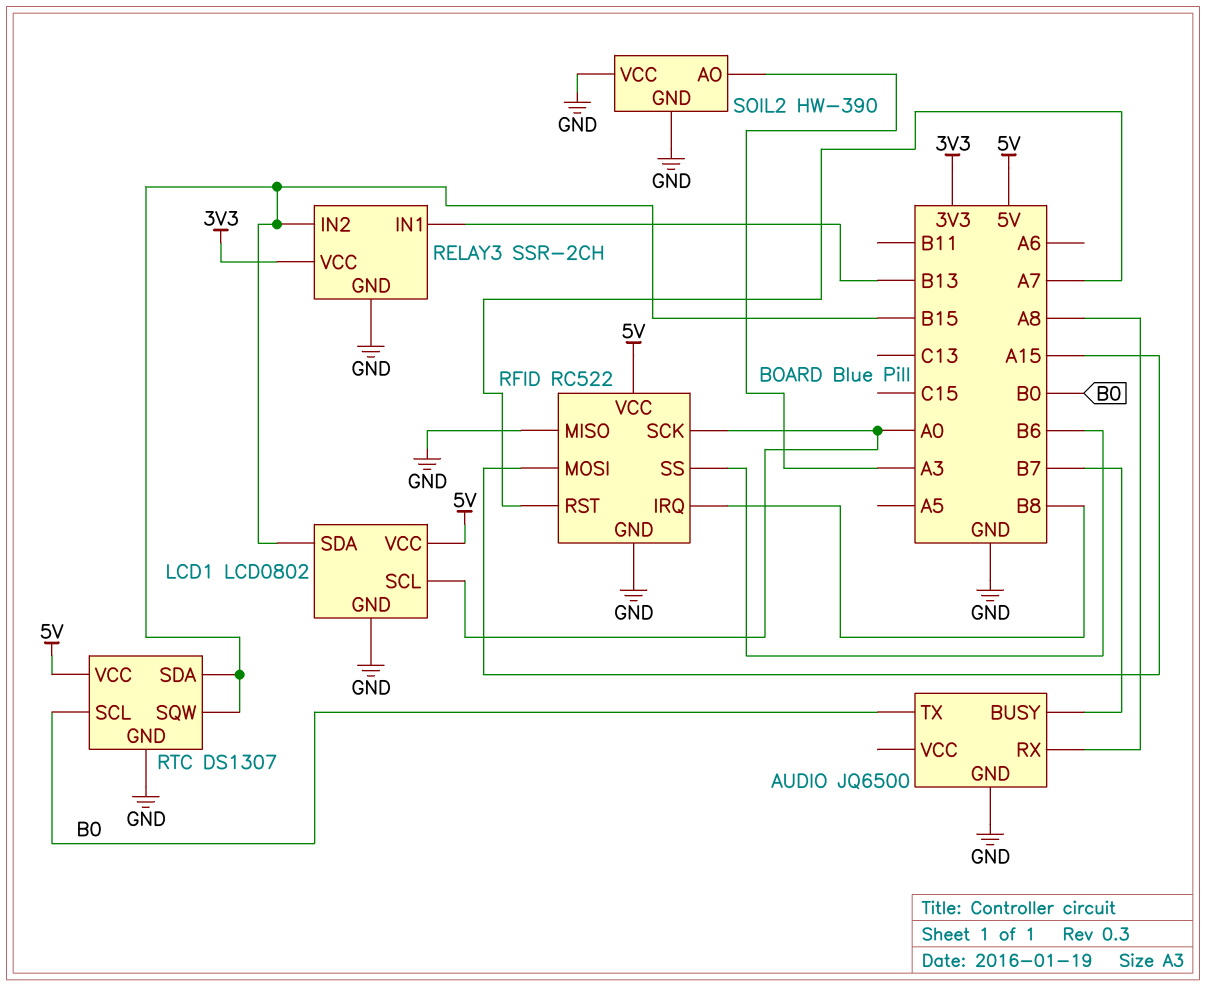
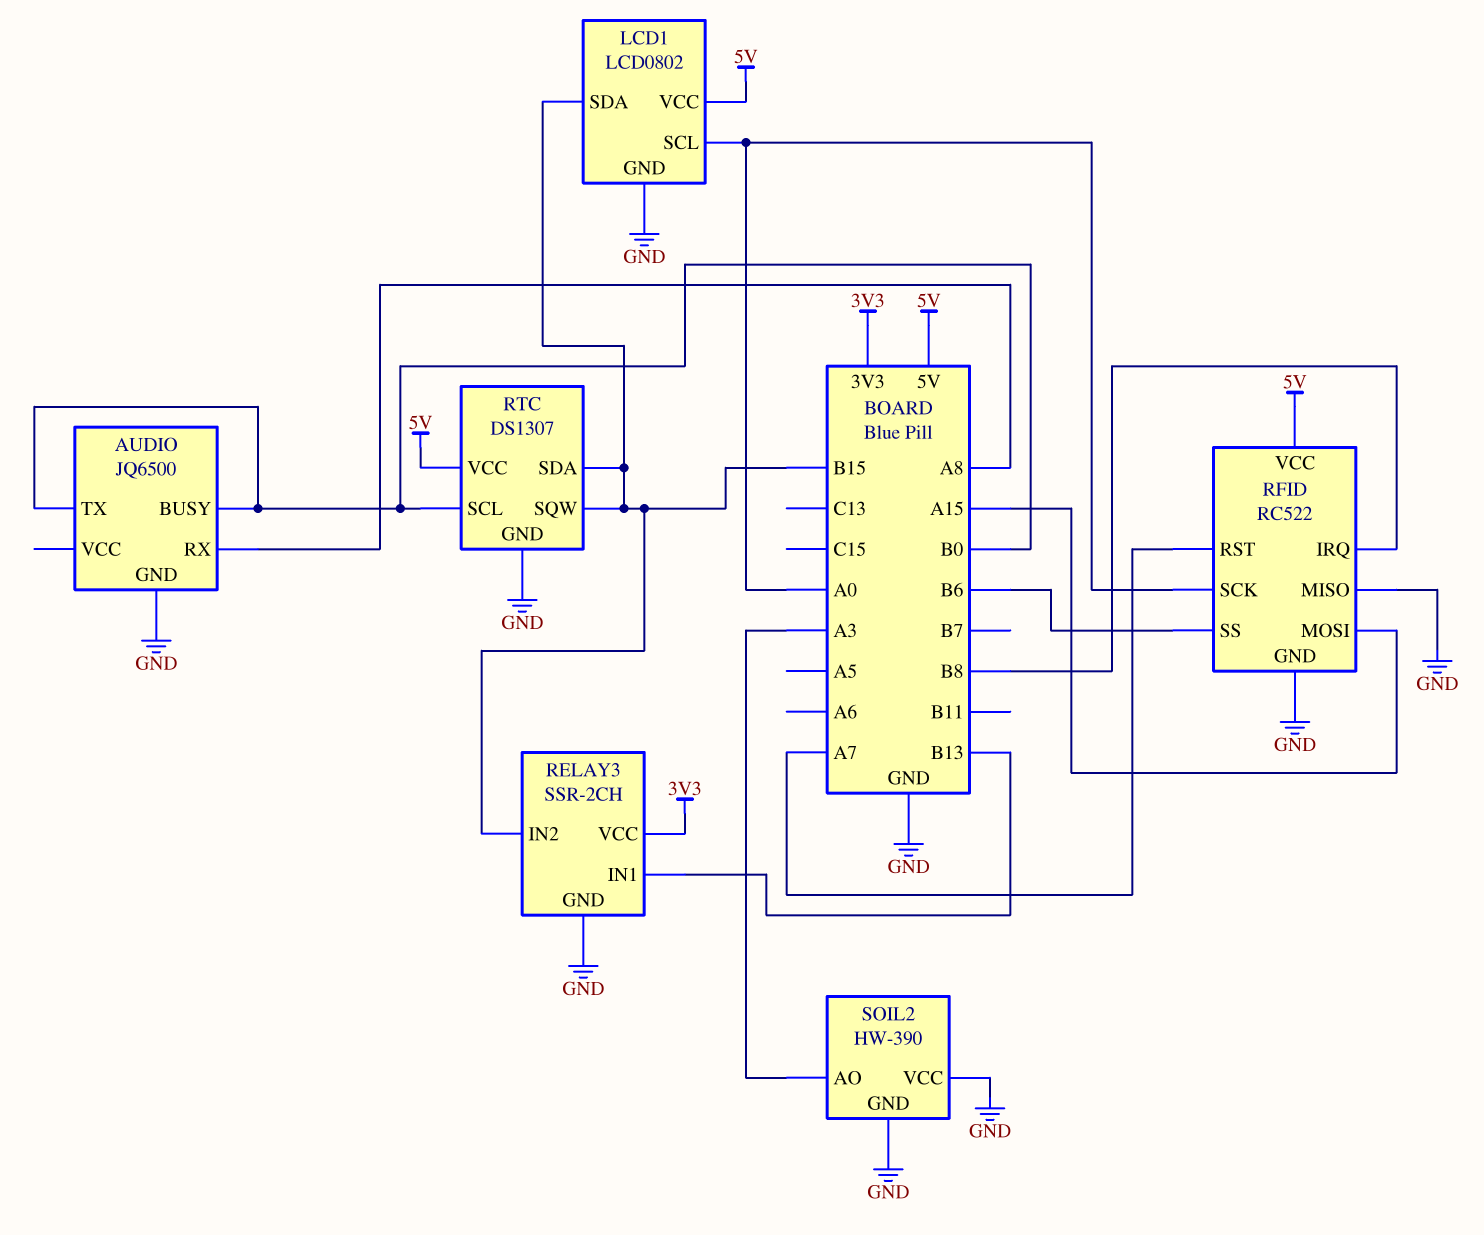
AUDIO pin BUSY: B7 -> B0

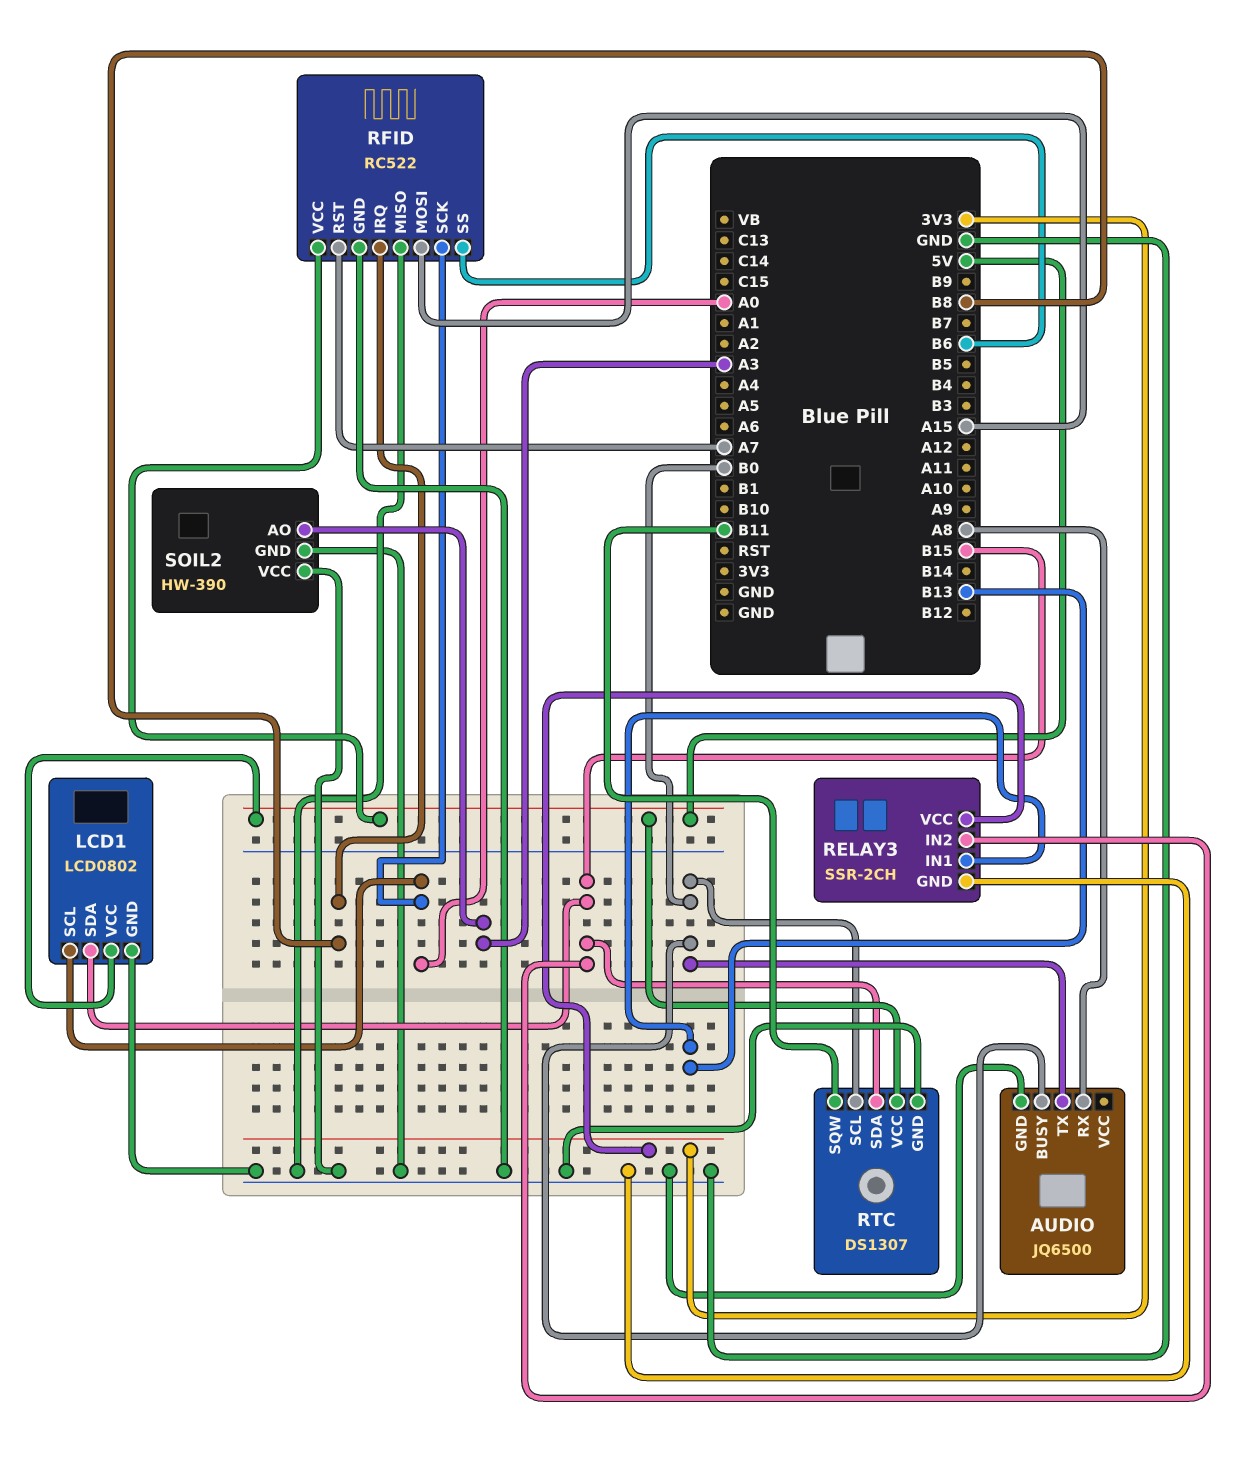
RTC pin SQW: B15 -> B11

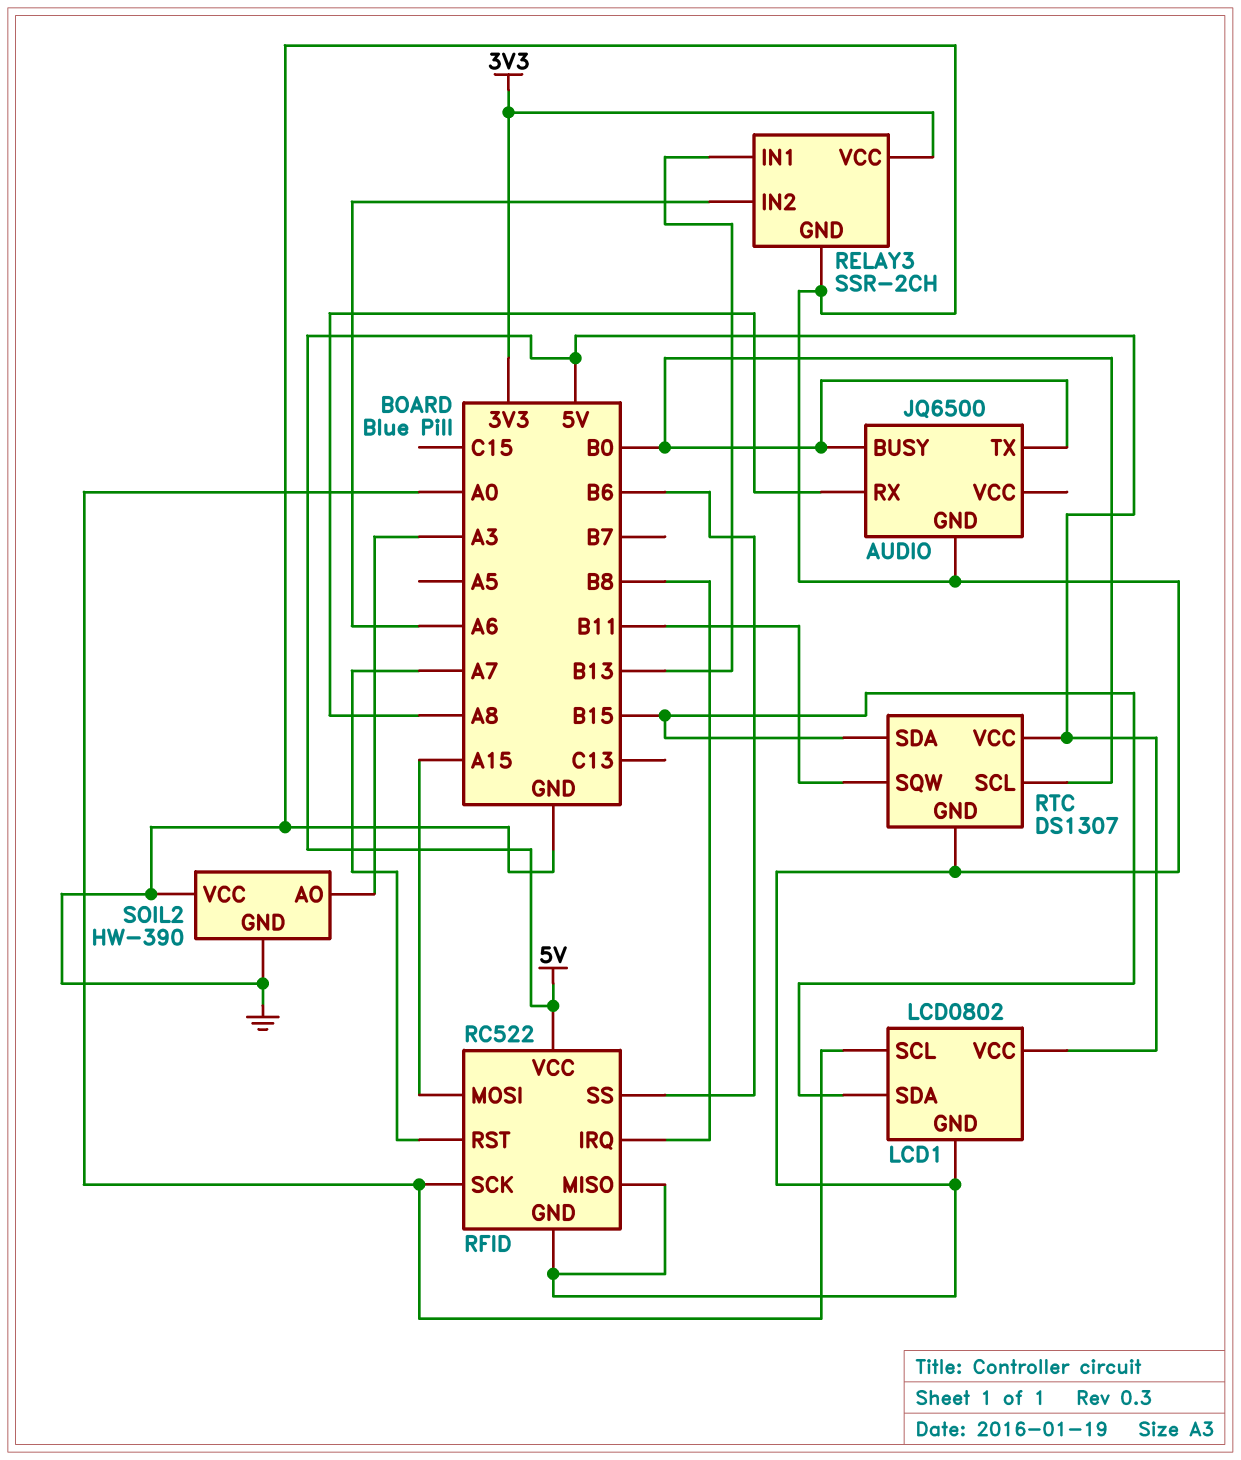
RELAY3 pin IN2: B15 -> A6

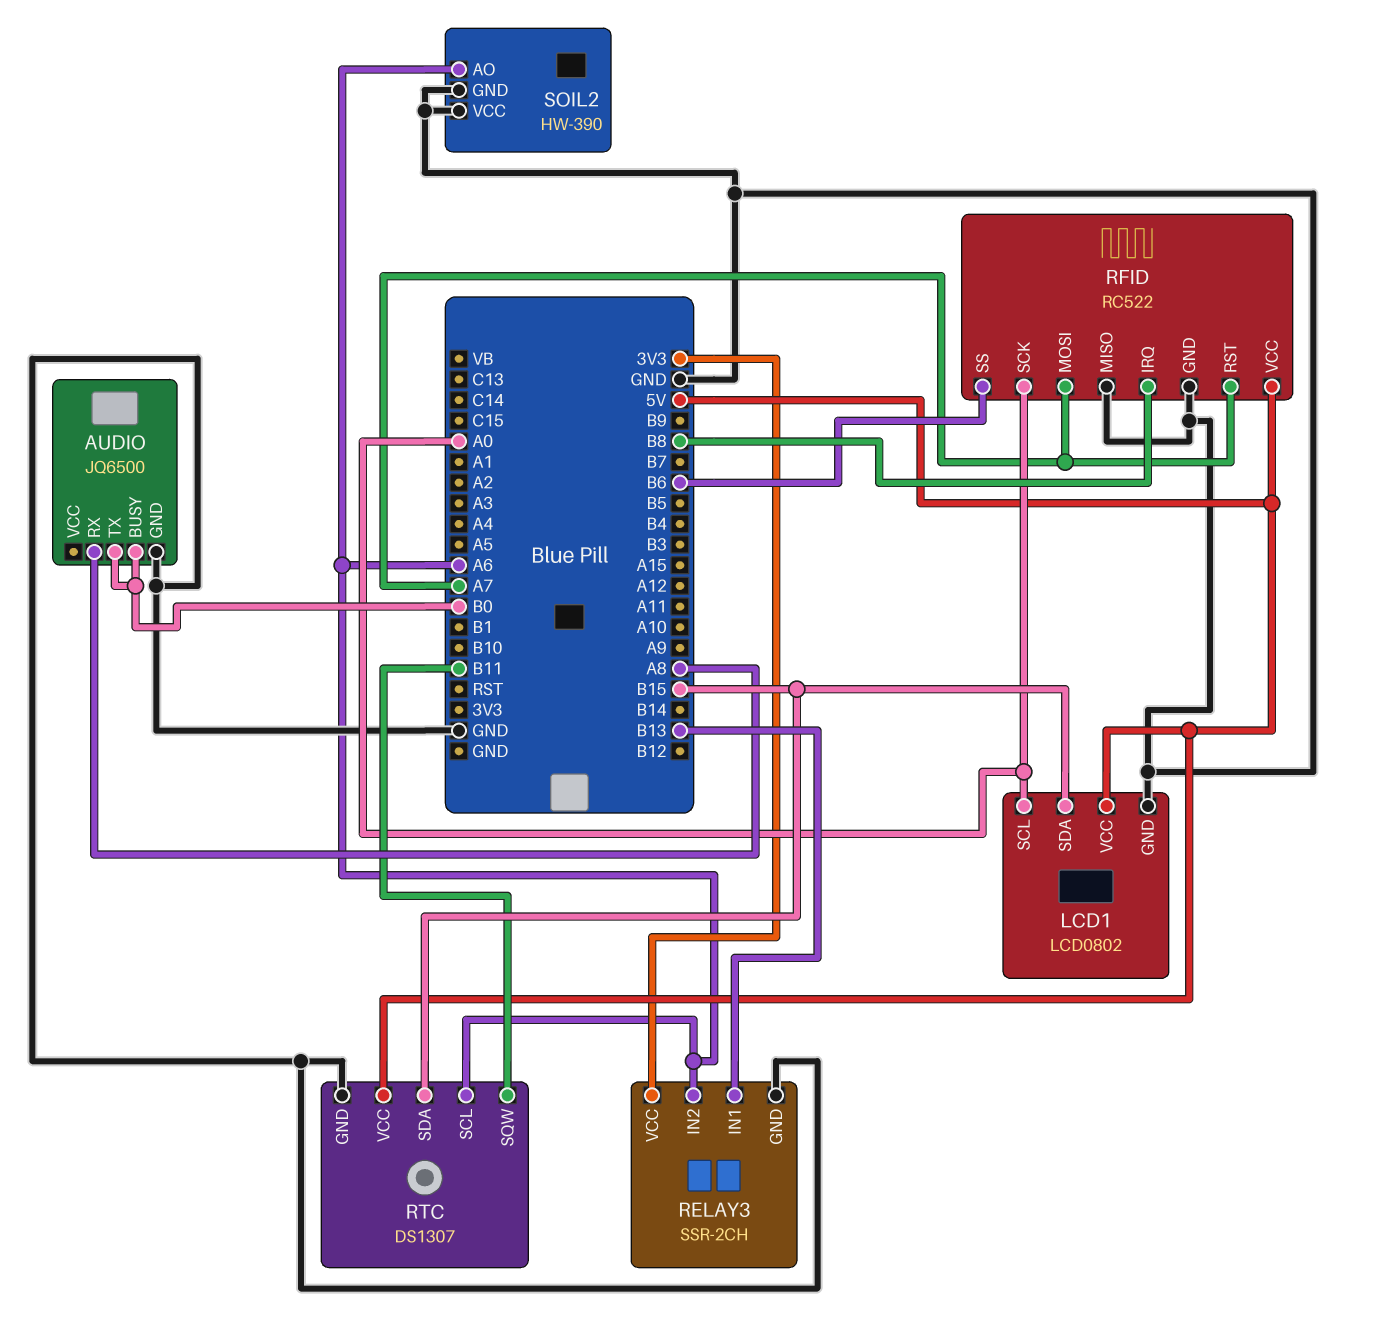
RFID pin MOSI: A15 -> A7
RTC pin SCL: B0 -> A6
SOIL2 pin AO: A3 -> A6

